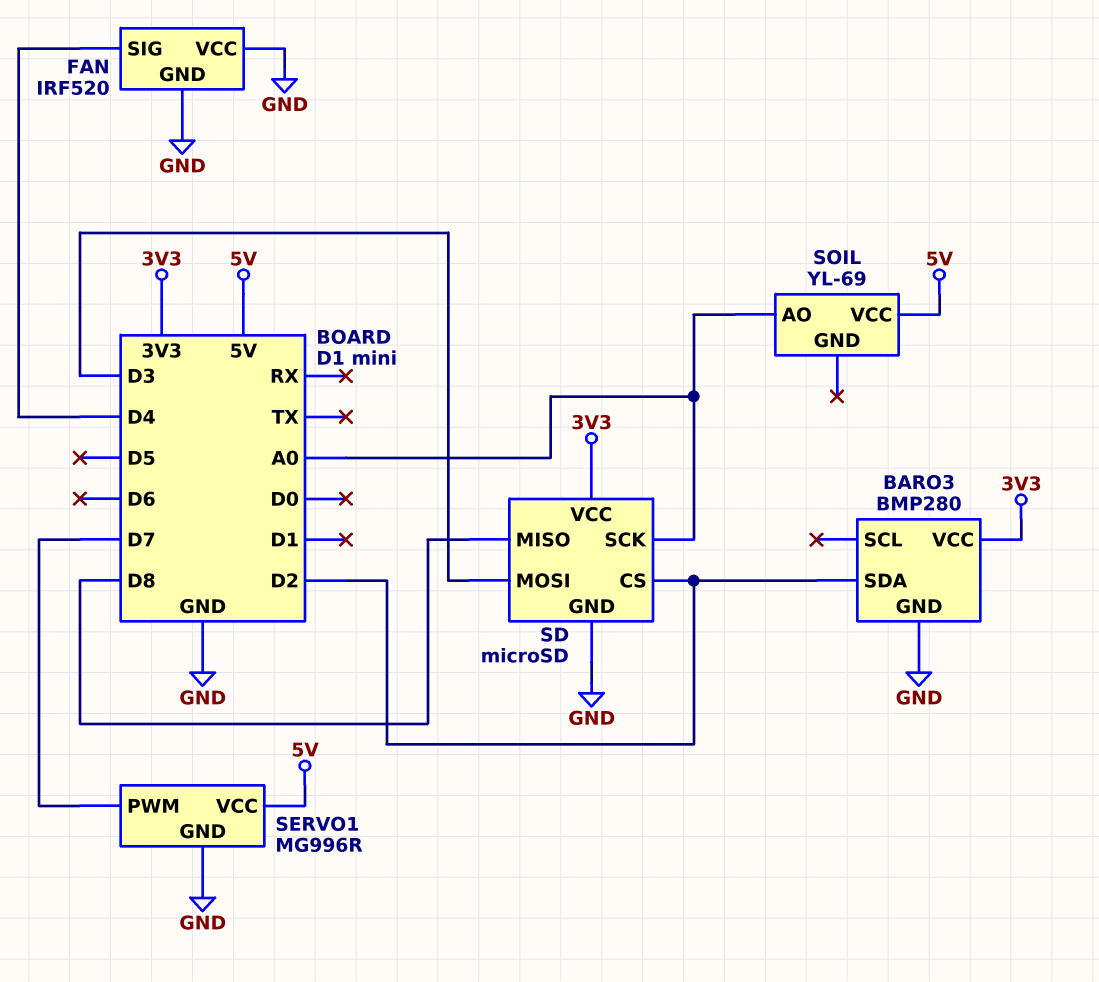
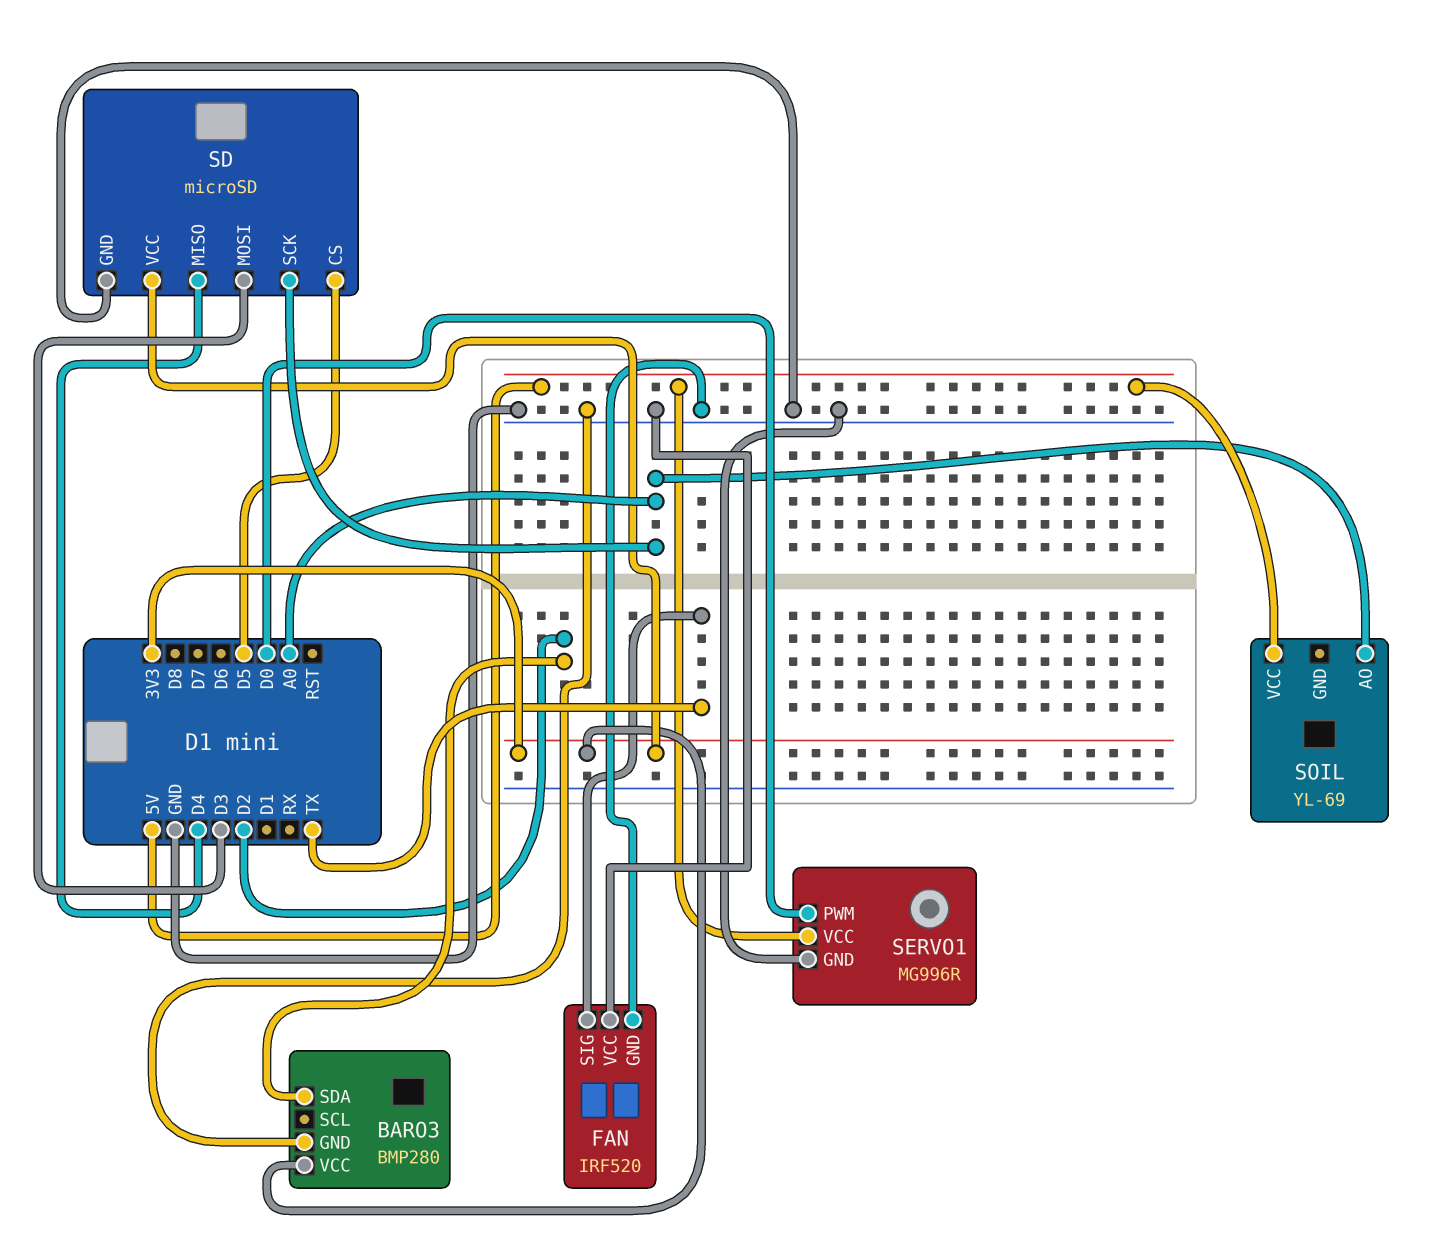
FAN pin SIG: D4 -> TX
SD pin CS: D2 -> D5
SD pin MISO: D8 -> D4
SERVO1 pin PWM: D7 -> D0

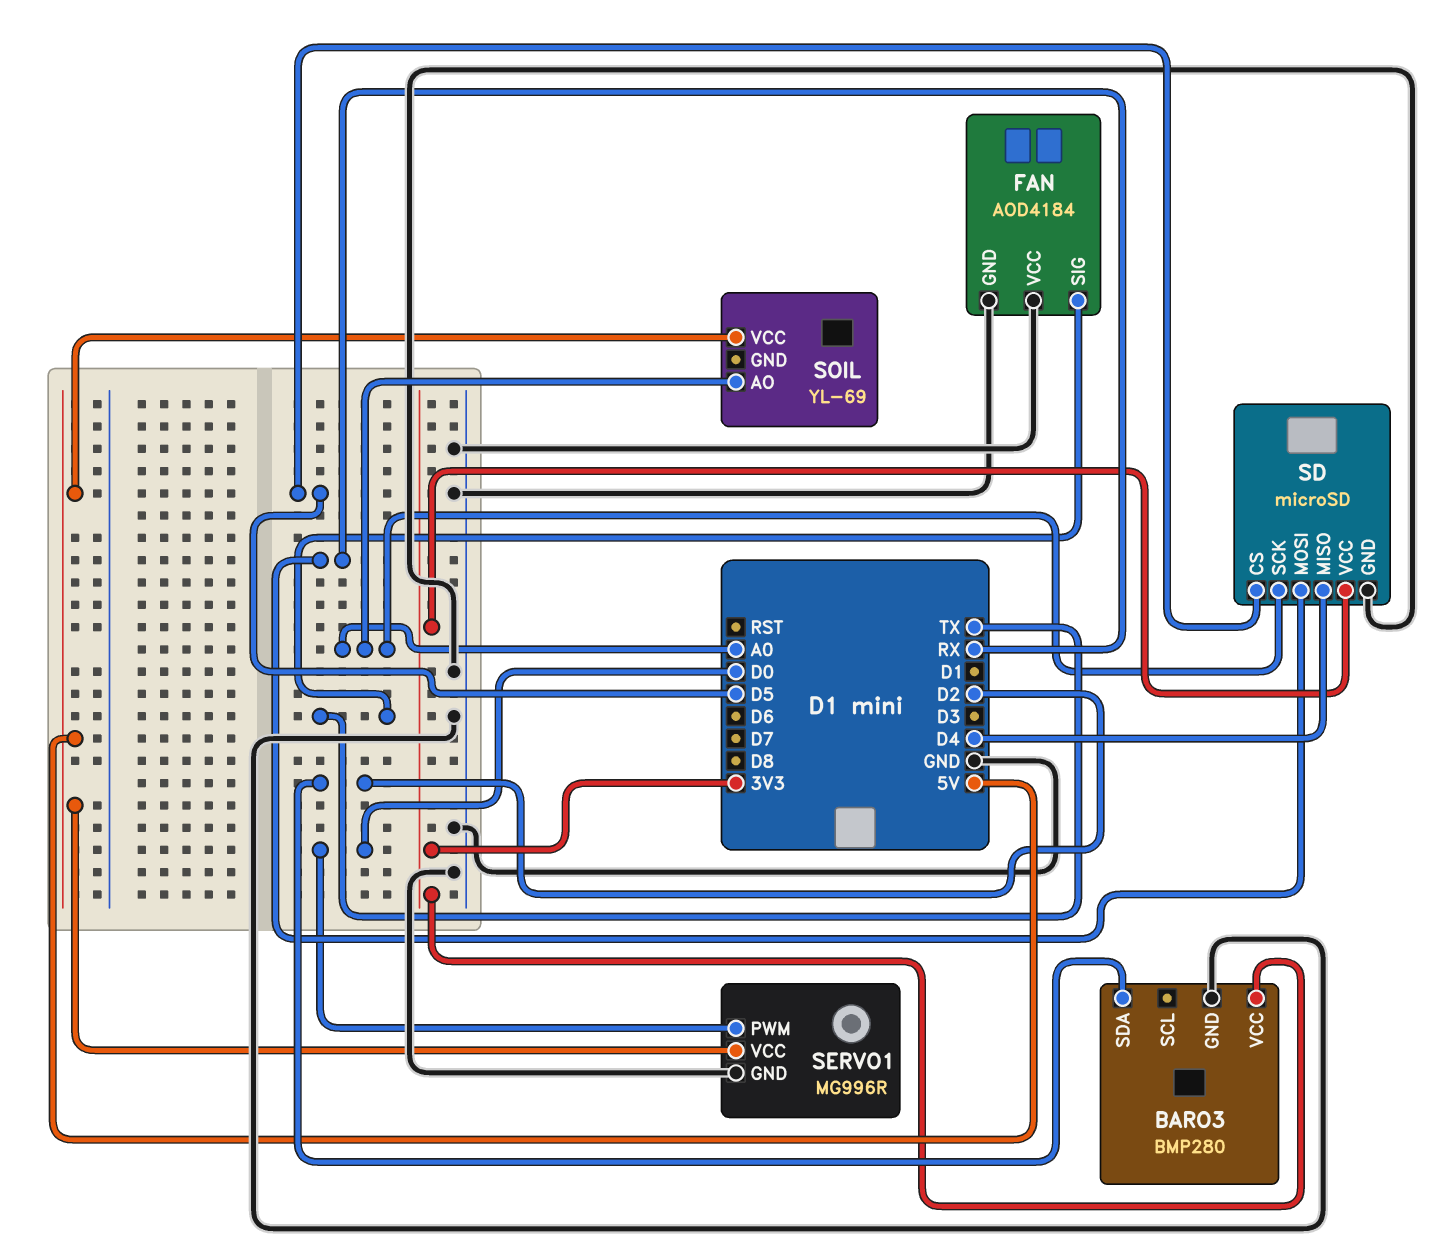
FAN: IRF520 -> AOD4184
SD pin MOSI: D3 -> RX

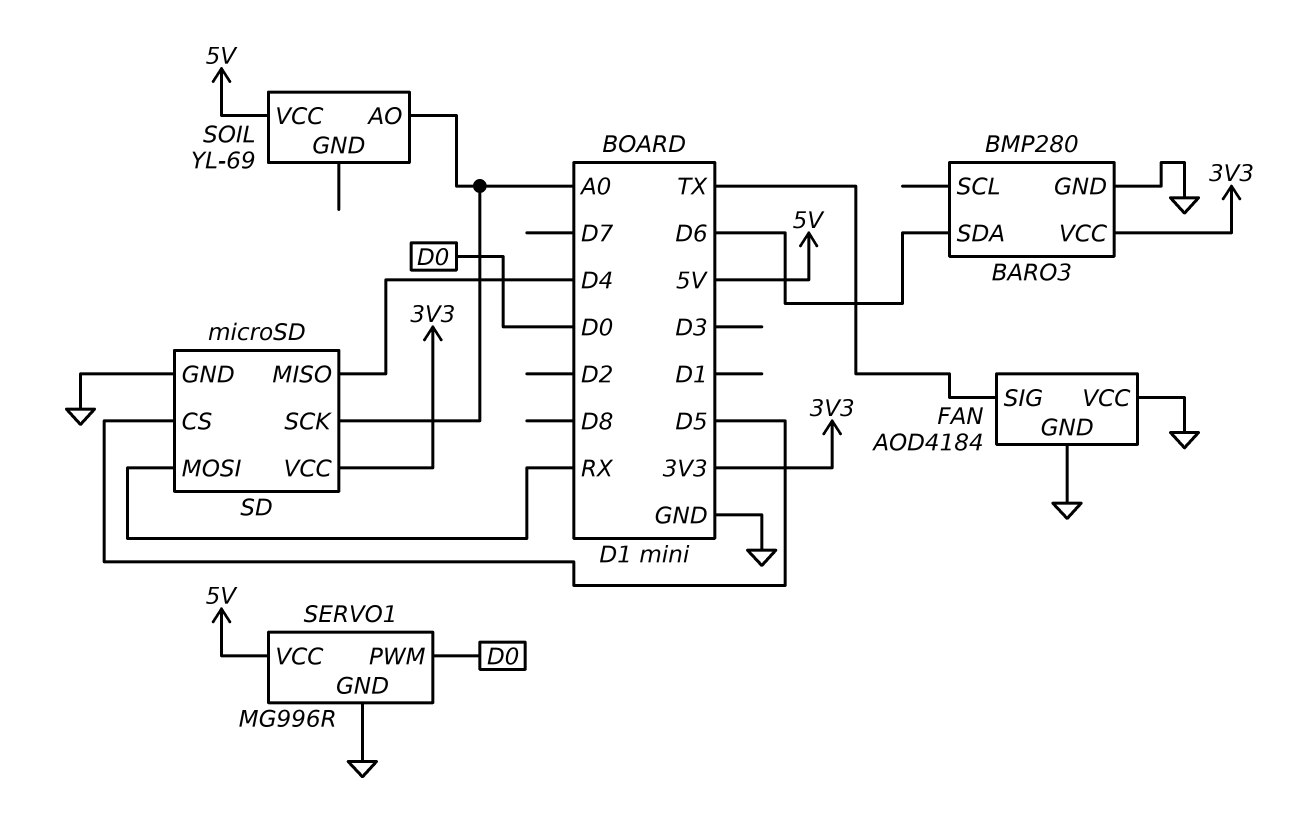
BARO3 pin SDA: D2 -> D6

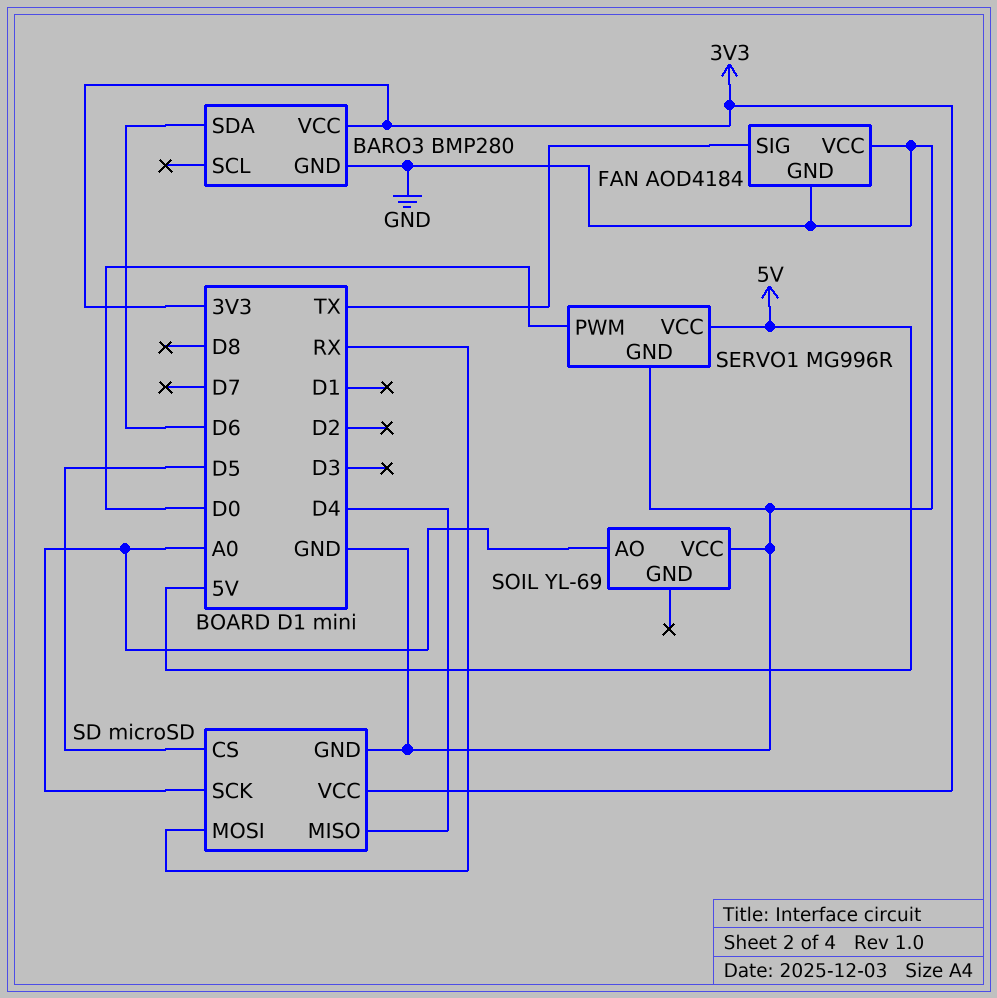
SOIL pin VCC: 5V -> GND

